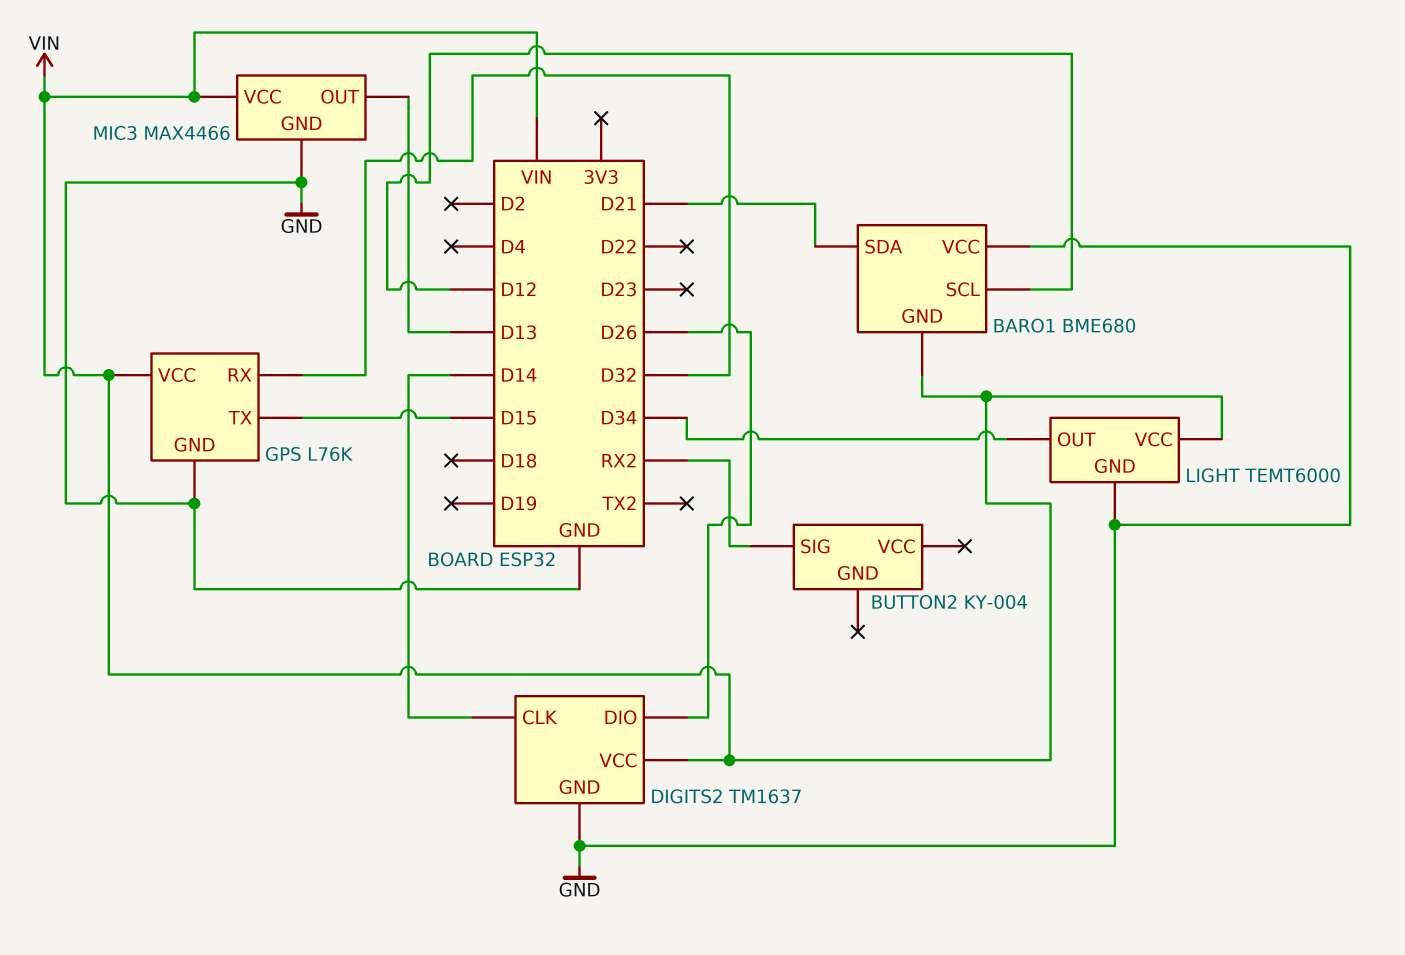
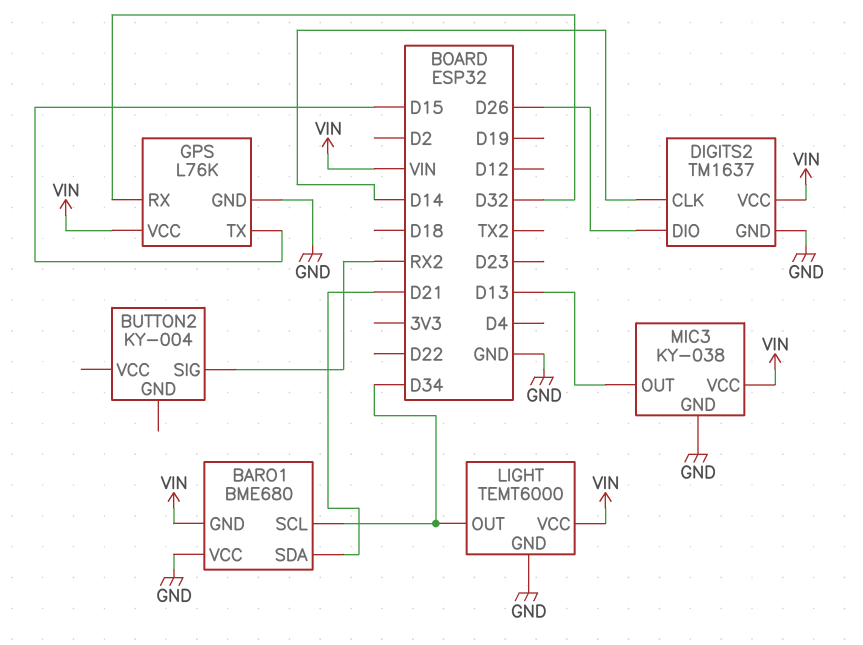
BARO1 pin SCL: D12 -> D34
MIC3: MAX4466 -> KY-038

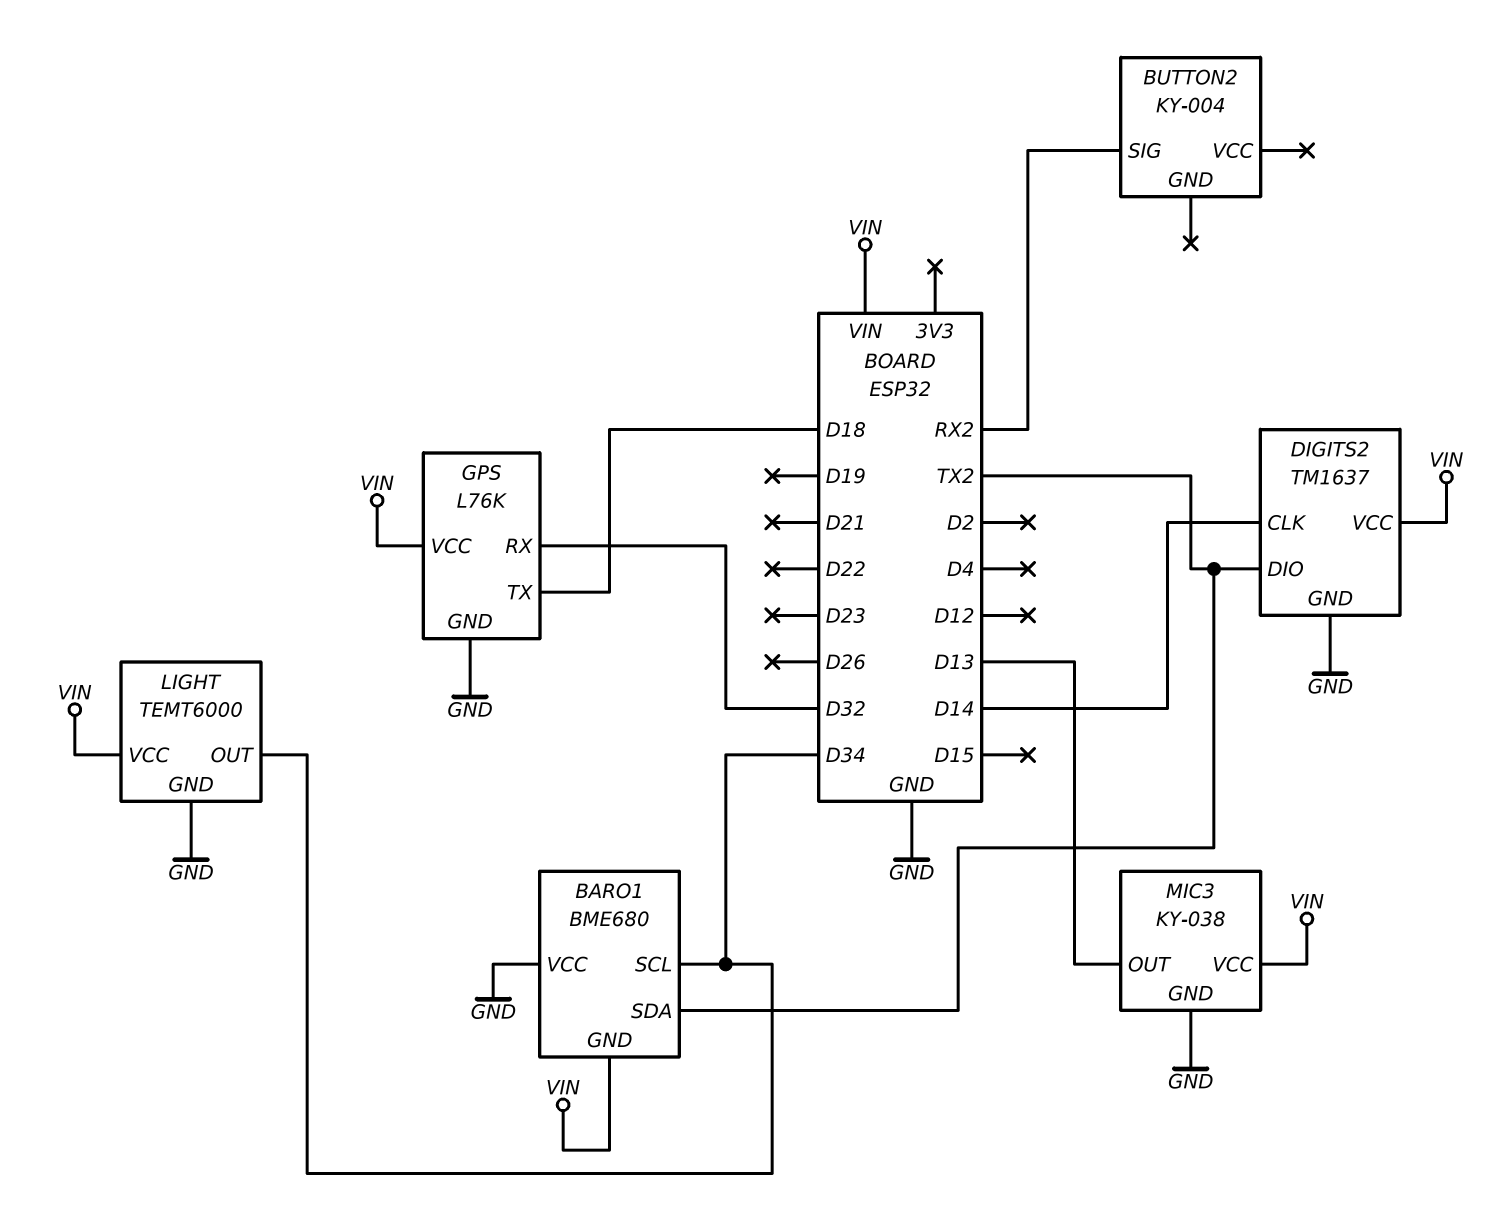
BARO1 pin SDA: D21 -> TX2
DIGITS2 pin DIO: D26 -> TX2
GPS pin TX: D15 -> D18

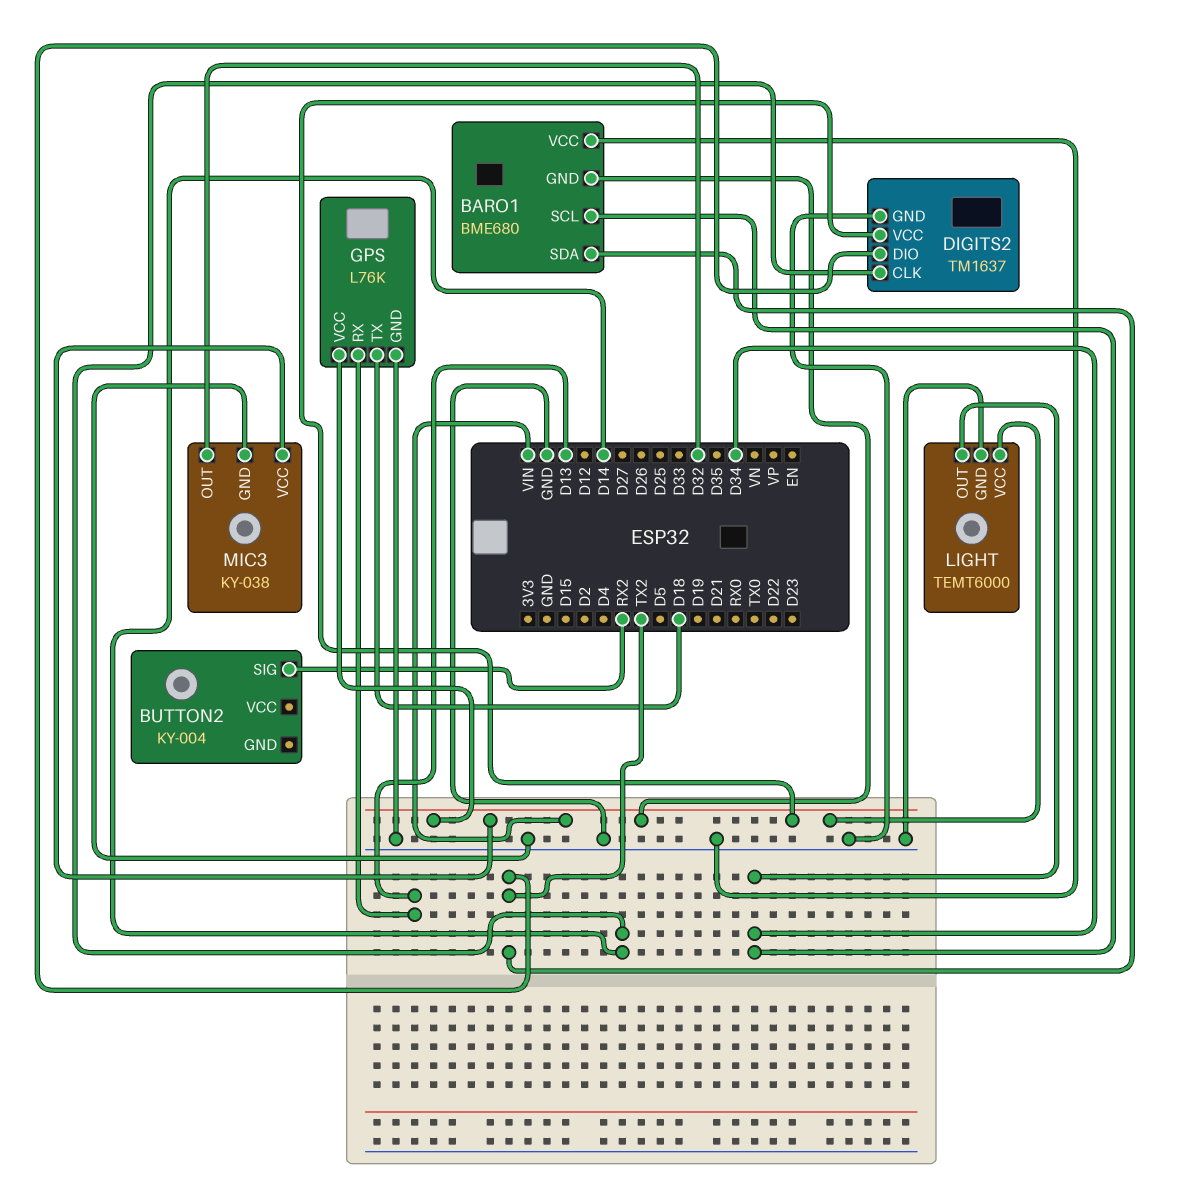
GPS pin RX: D32 -> D13
MIC3 pin OUT: D13 -> D32

